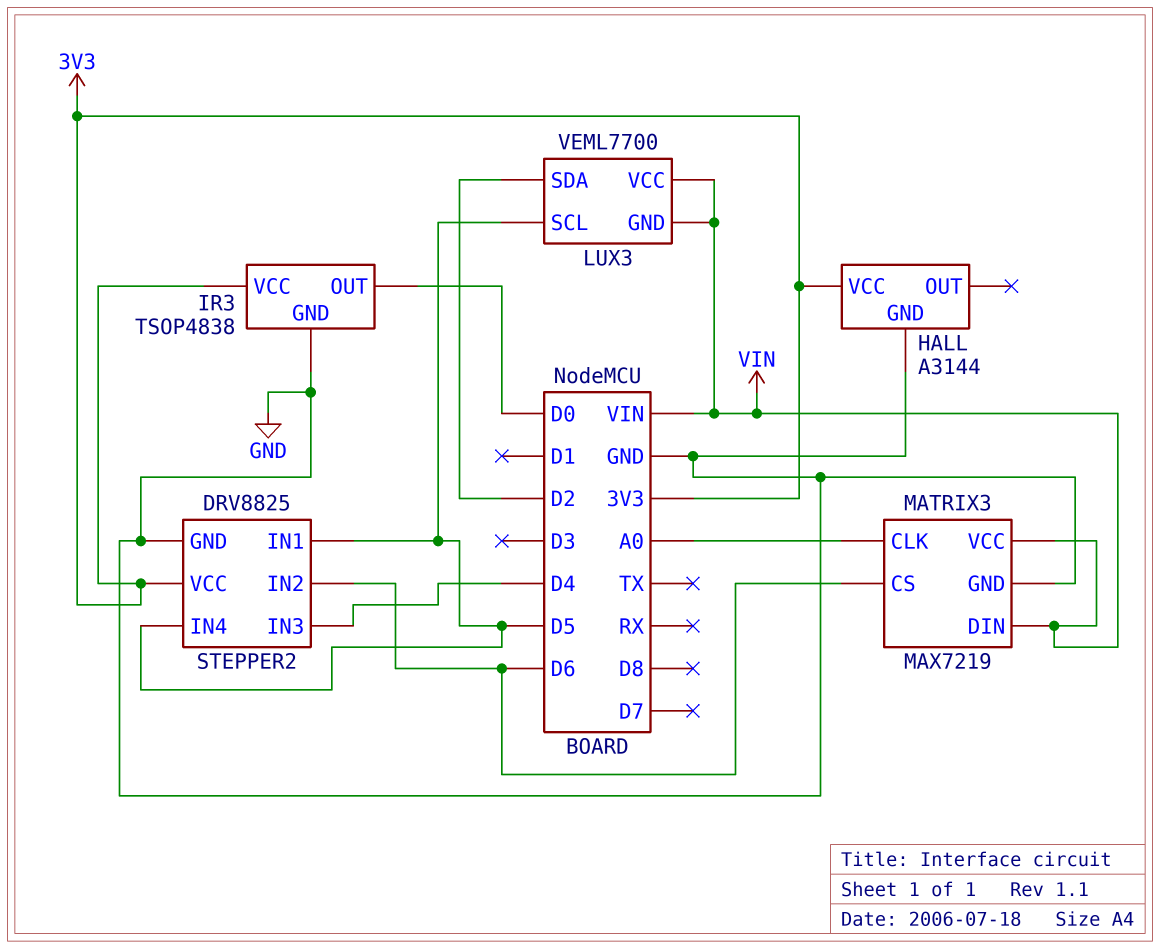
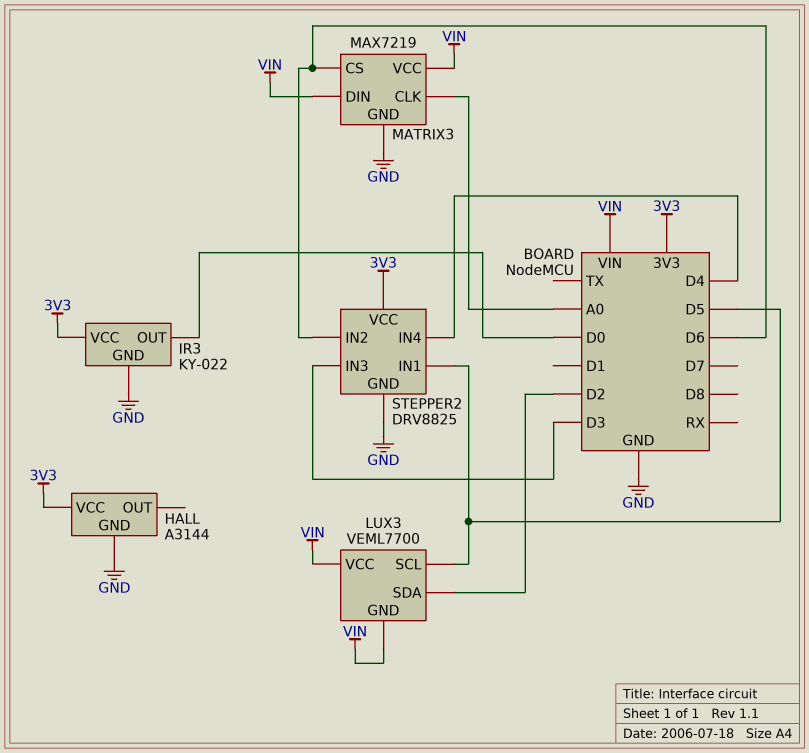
IR3: TSOP4838 -> KY-022
STEPPER2 pin IN3: D4 -> D3
STEPPER2 pin IN4: D5 -> D4

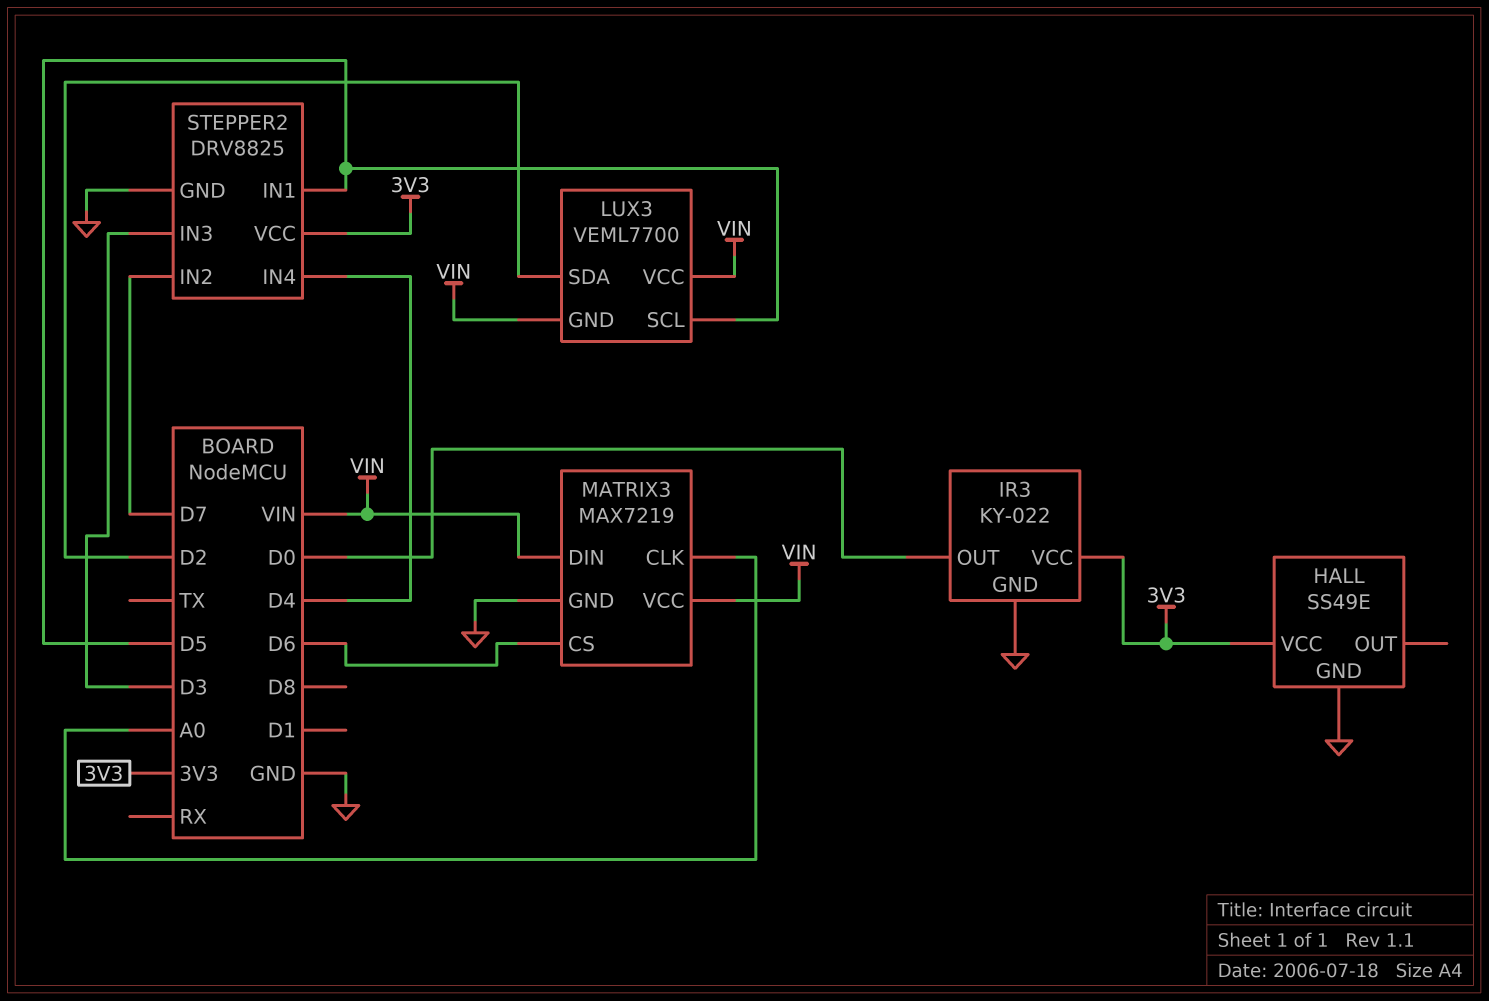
HALL: A3144 -> SS49E
STEPPER2 pin IN2: D6 -> D7

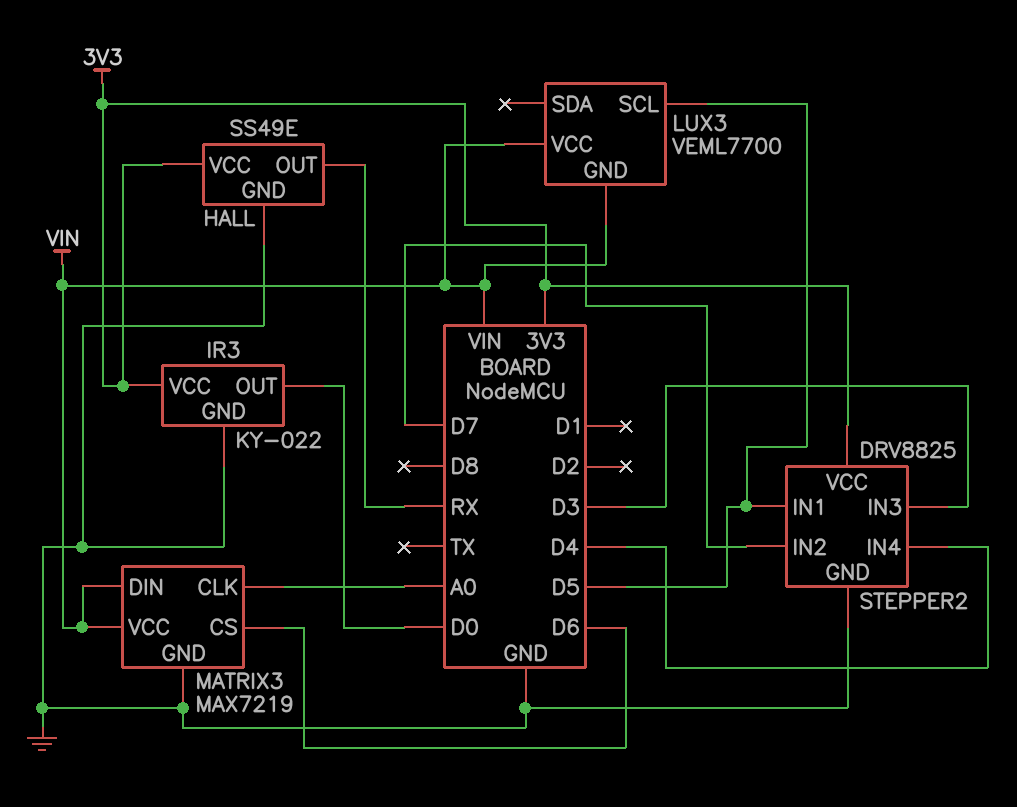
HALL pin OUT: none -> RX
LUX3 pin SDA: D2 -> none

